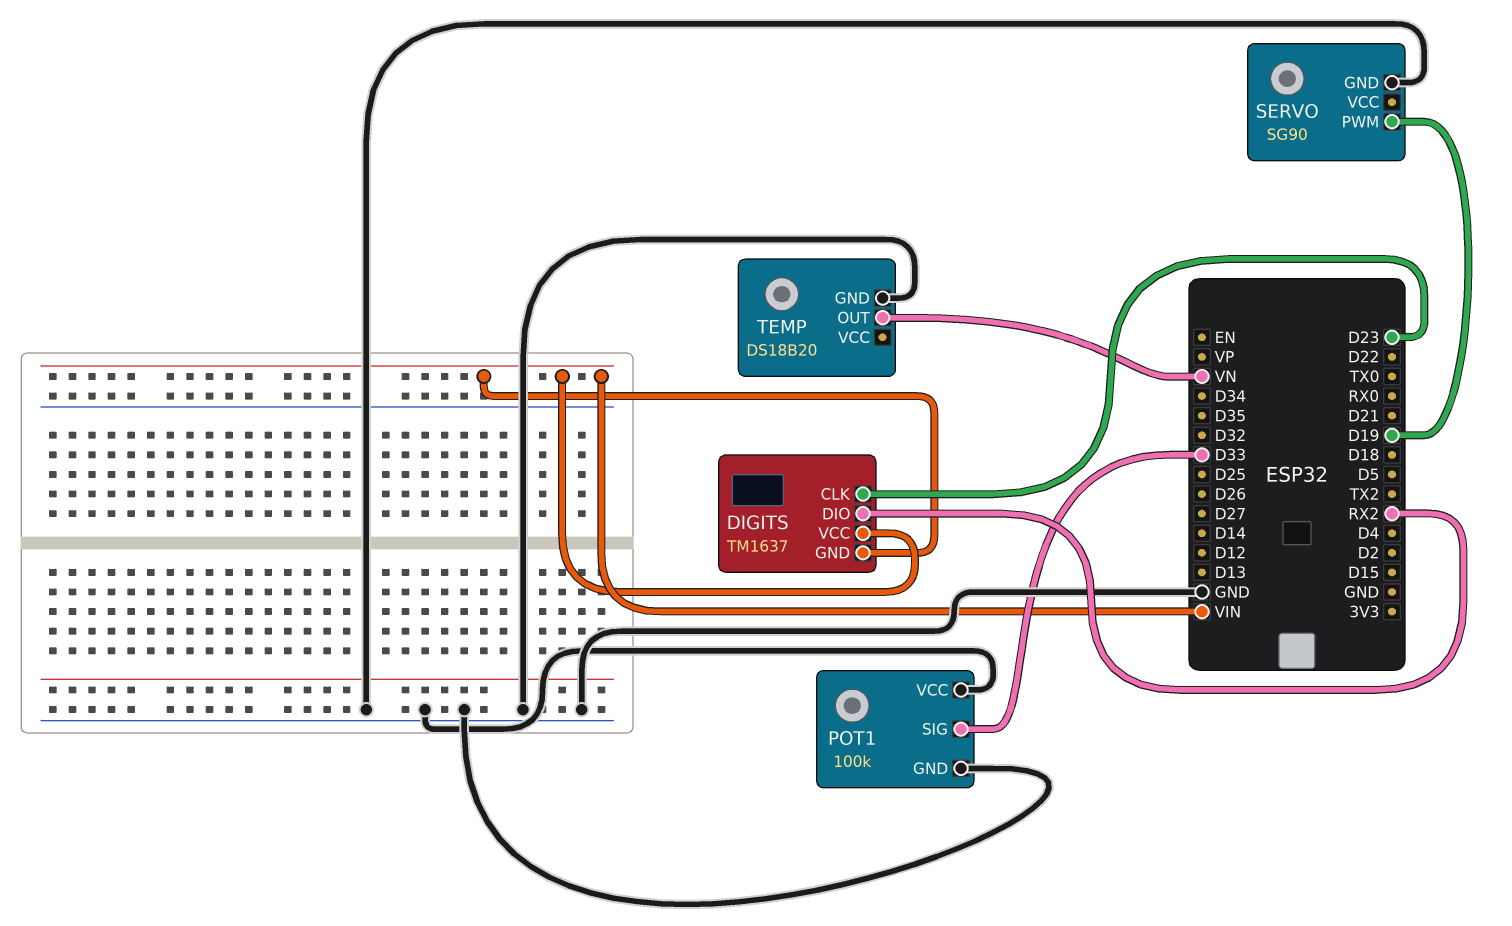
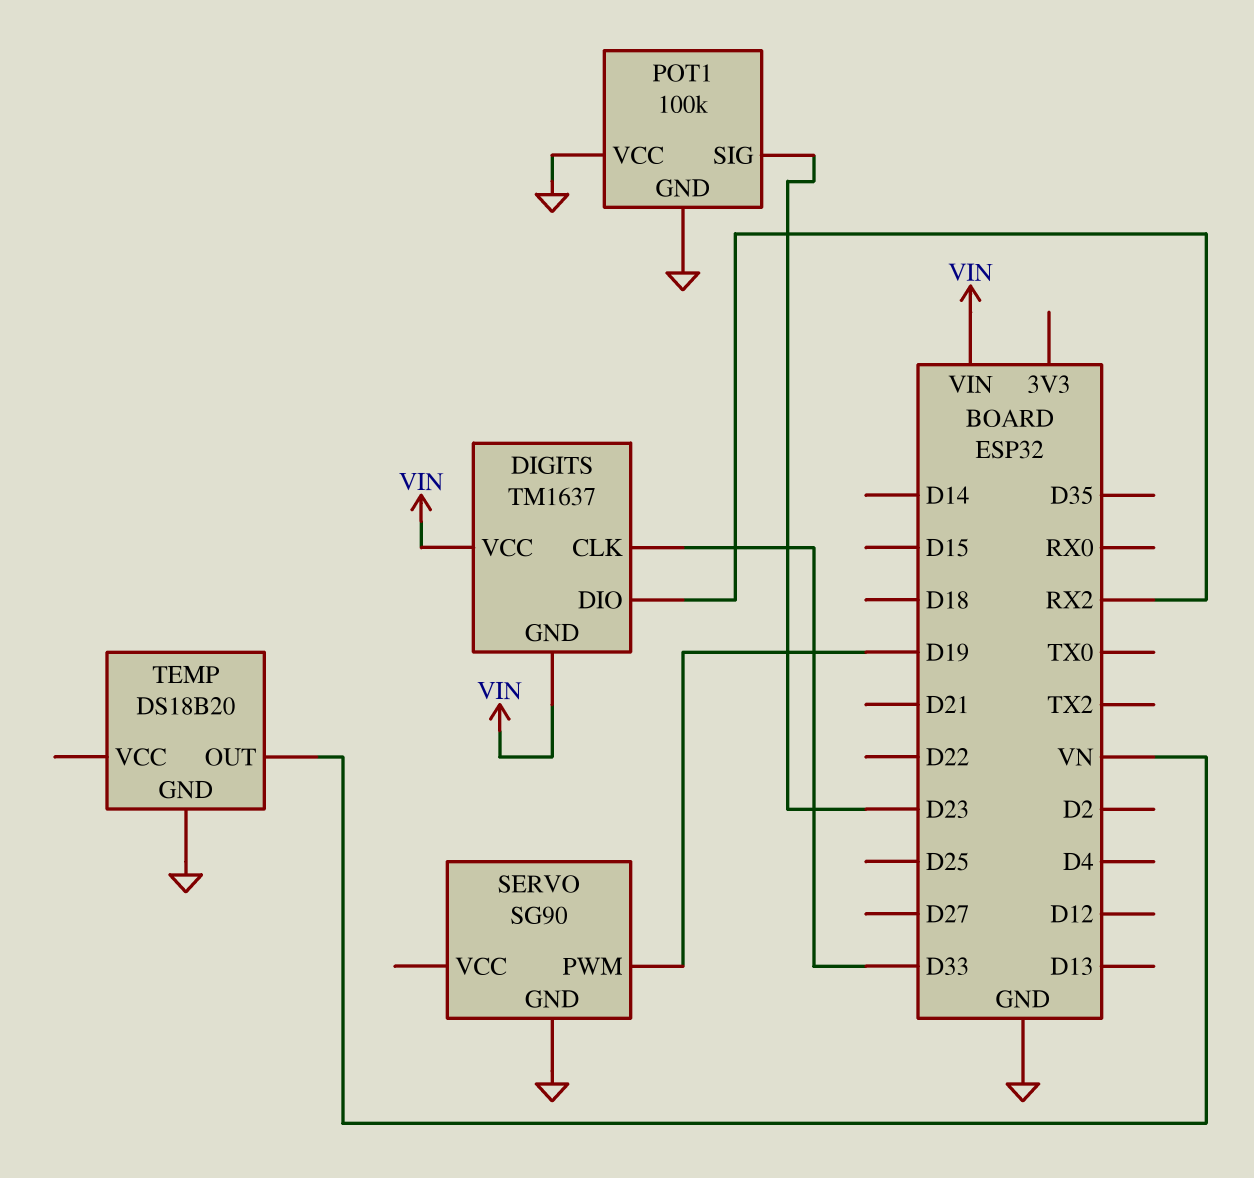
DIGITS pin CLK: D23 -> D33
POT1 pin SIG: D33 -> D23

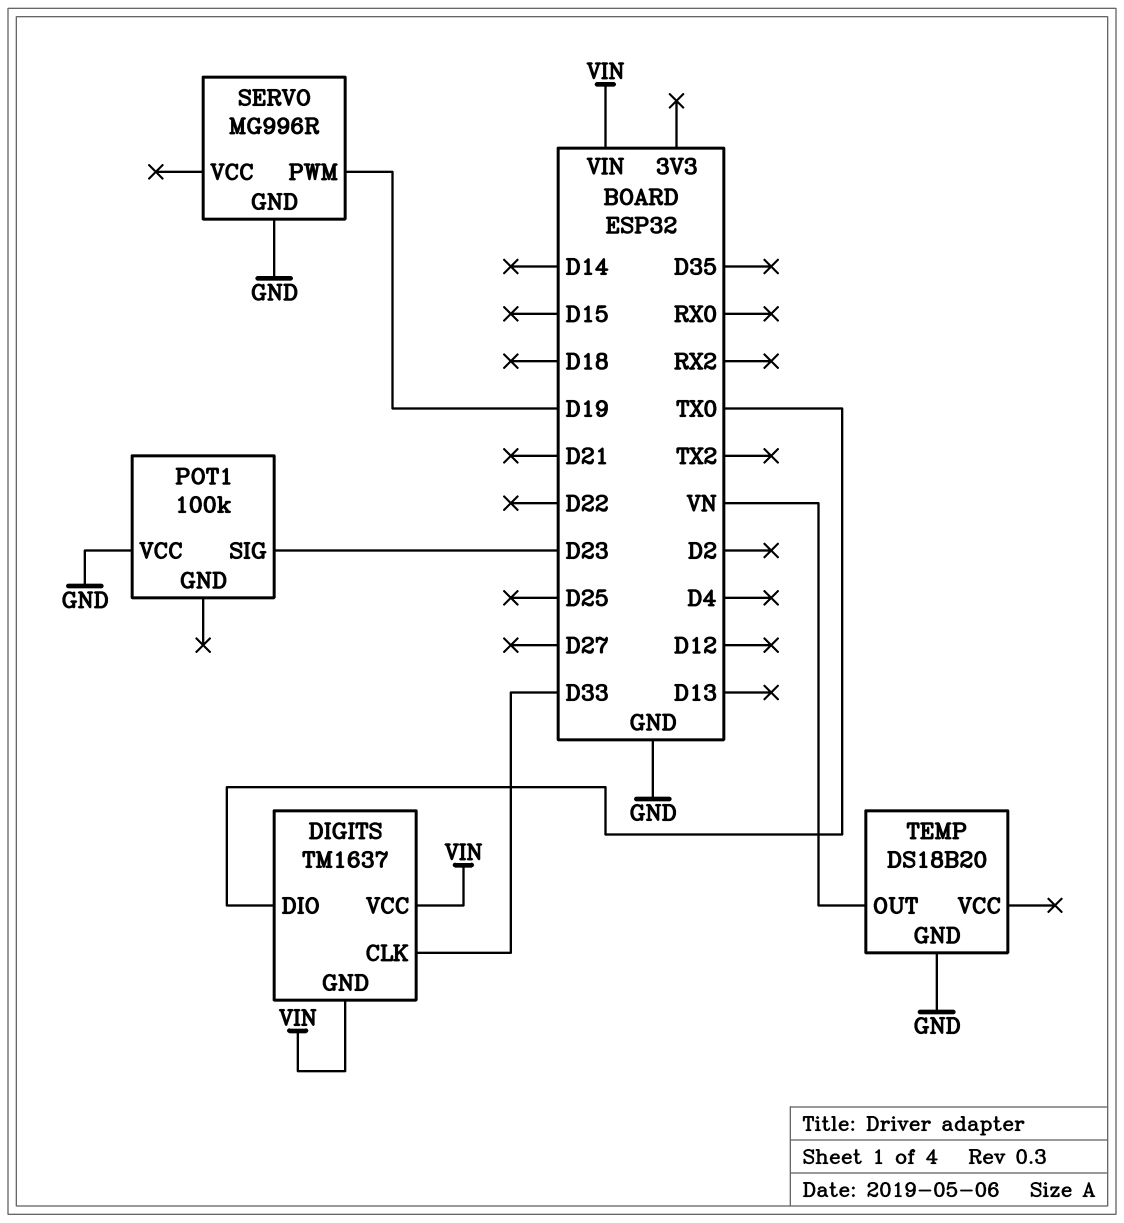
DIGITS pin DIO: RX2 -> TX0
POT1 pin GND: GND -> none
SERVO: SG90 -> MG996R

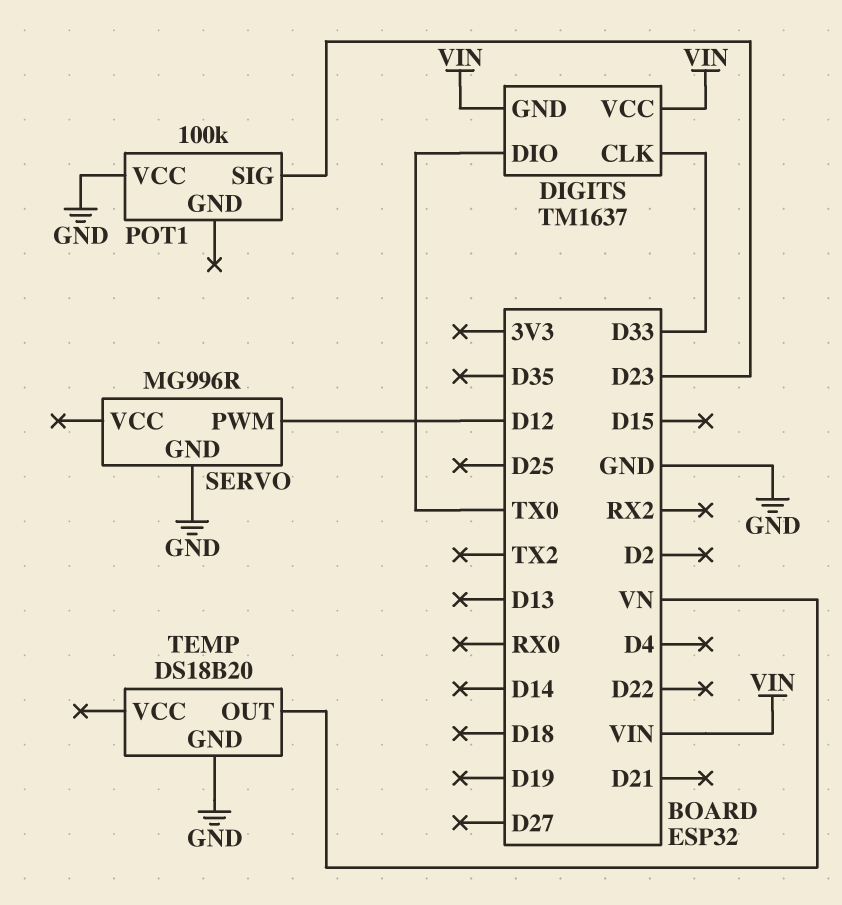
SERVO pin PWM: D19 -> D12

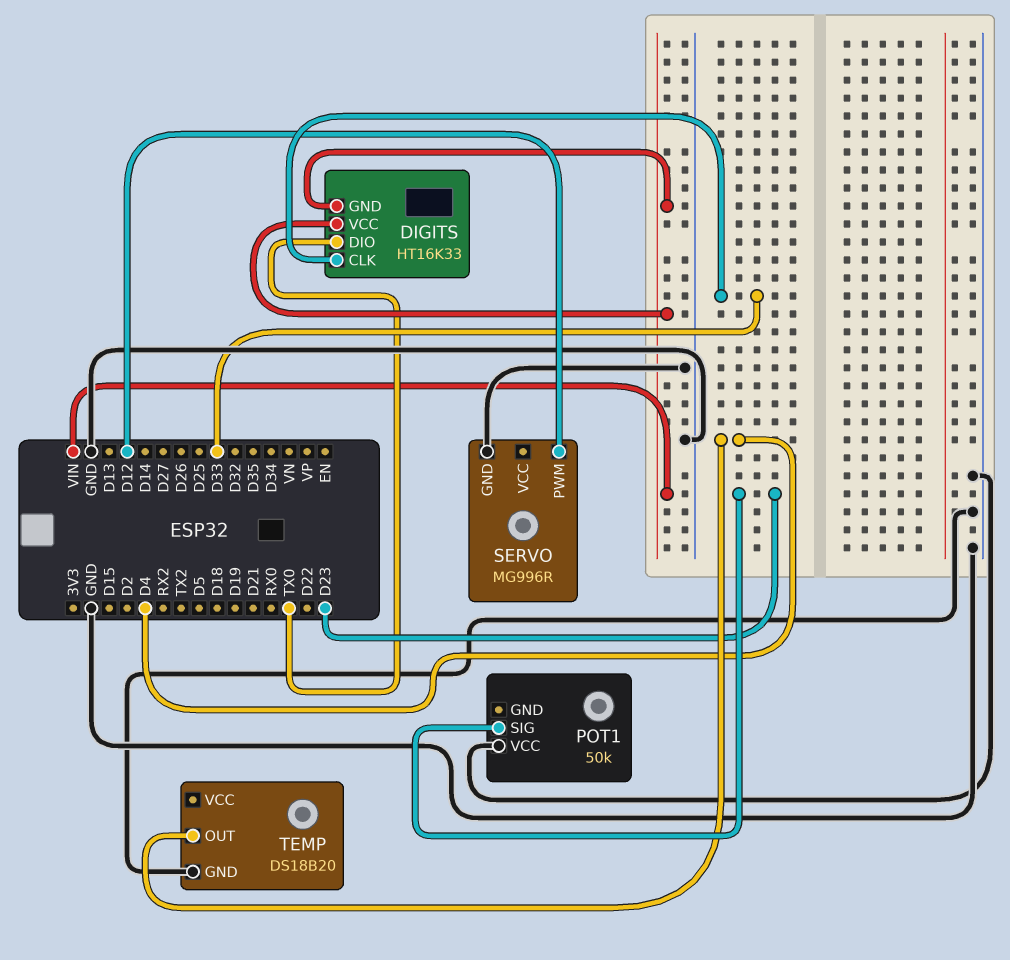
DIGITS: TM1637 -> HT16K33
POT1: 100k -> 50k
TEMP pin OUT: VN -> D4

